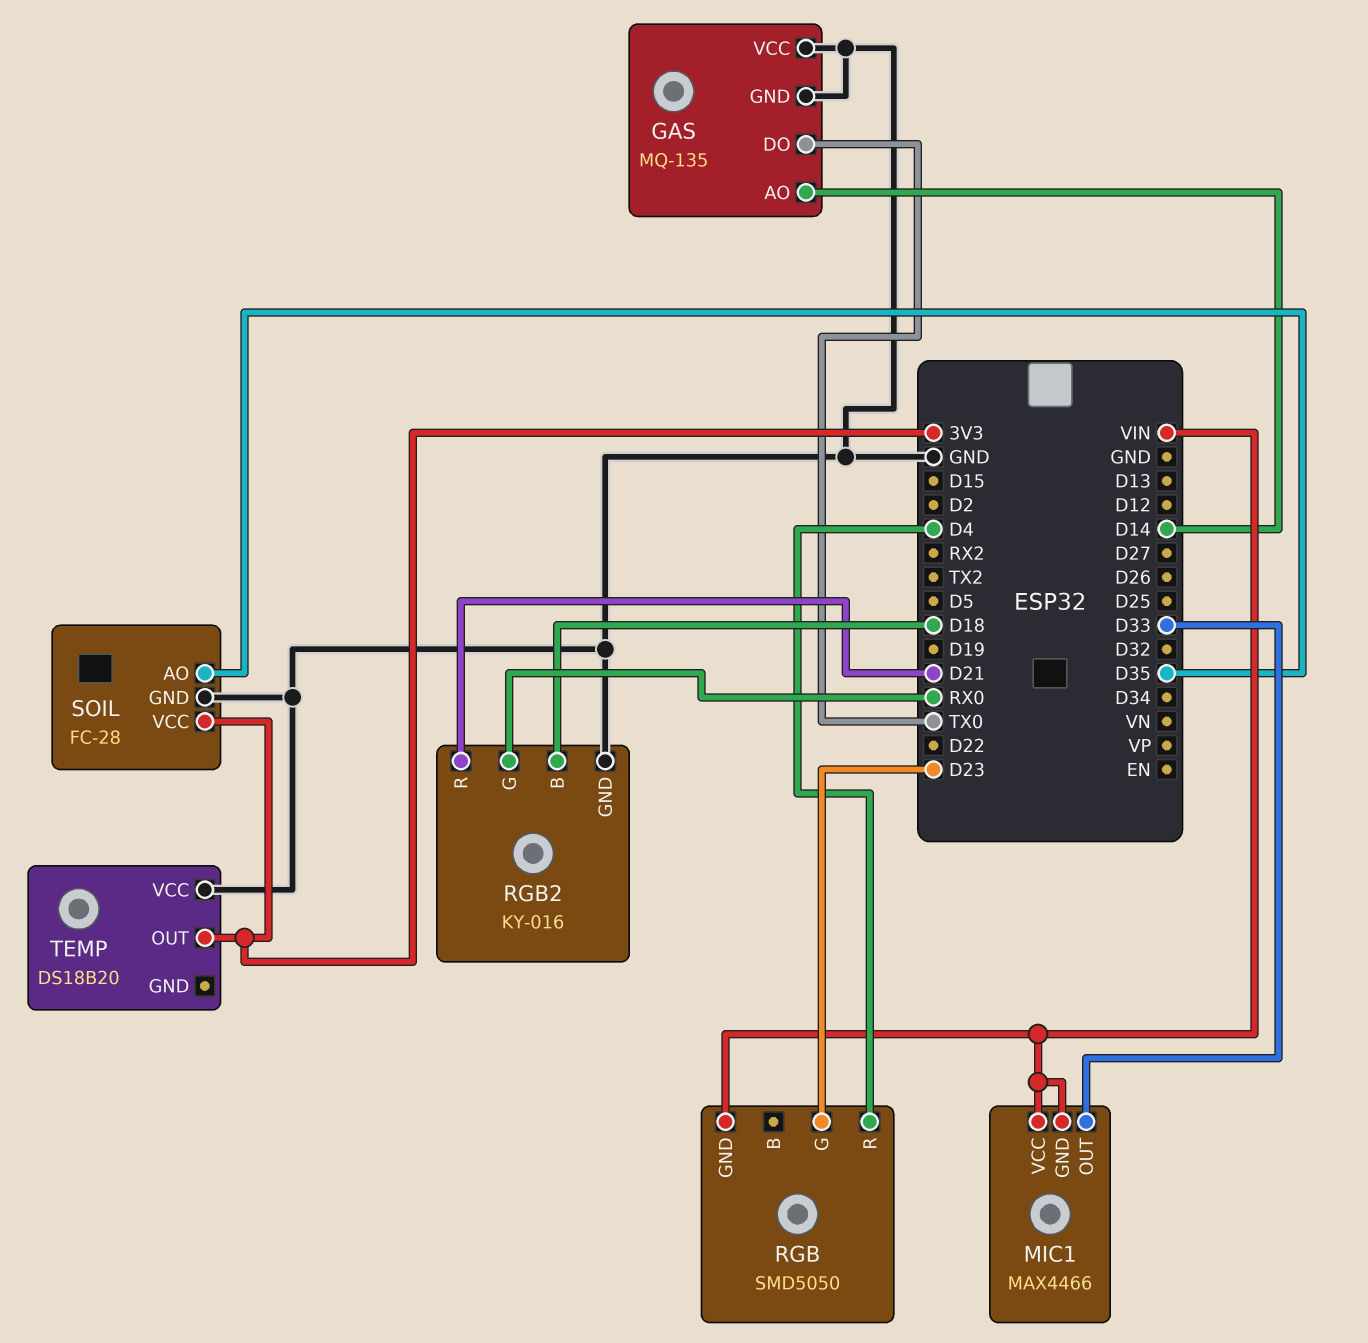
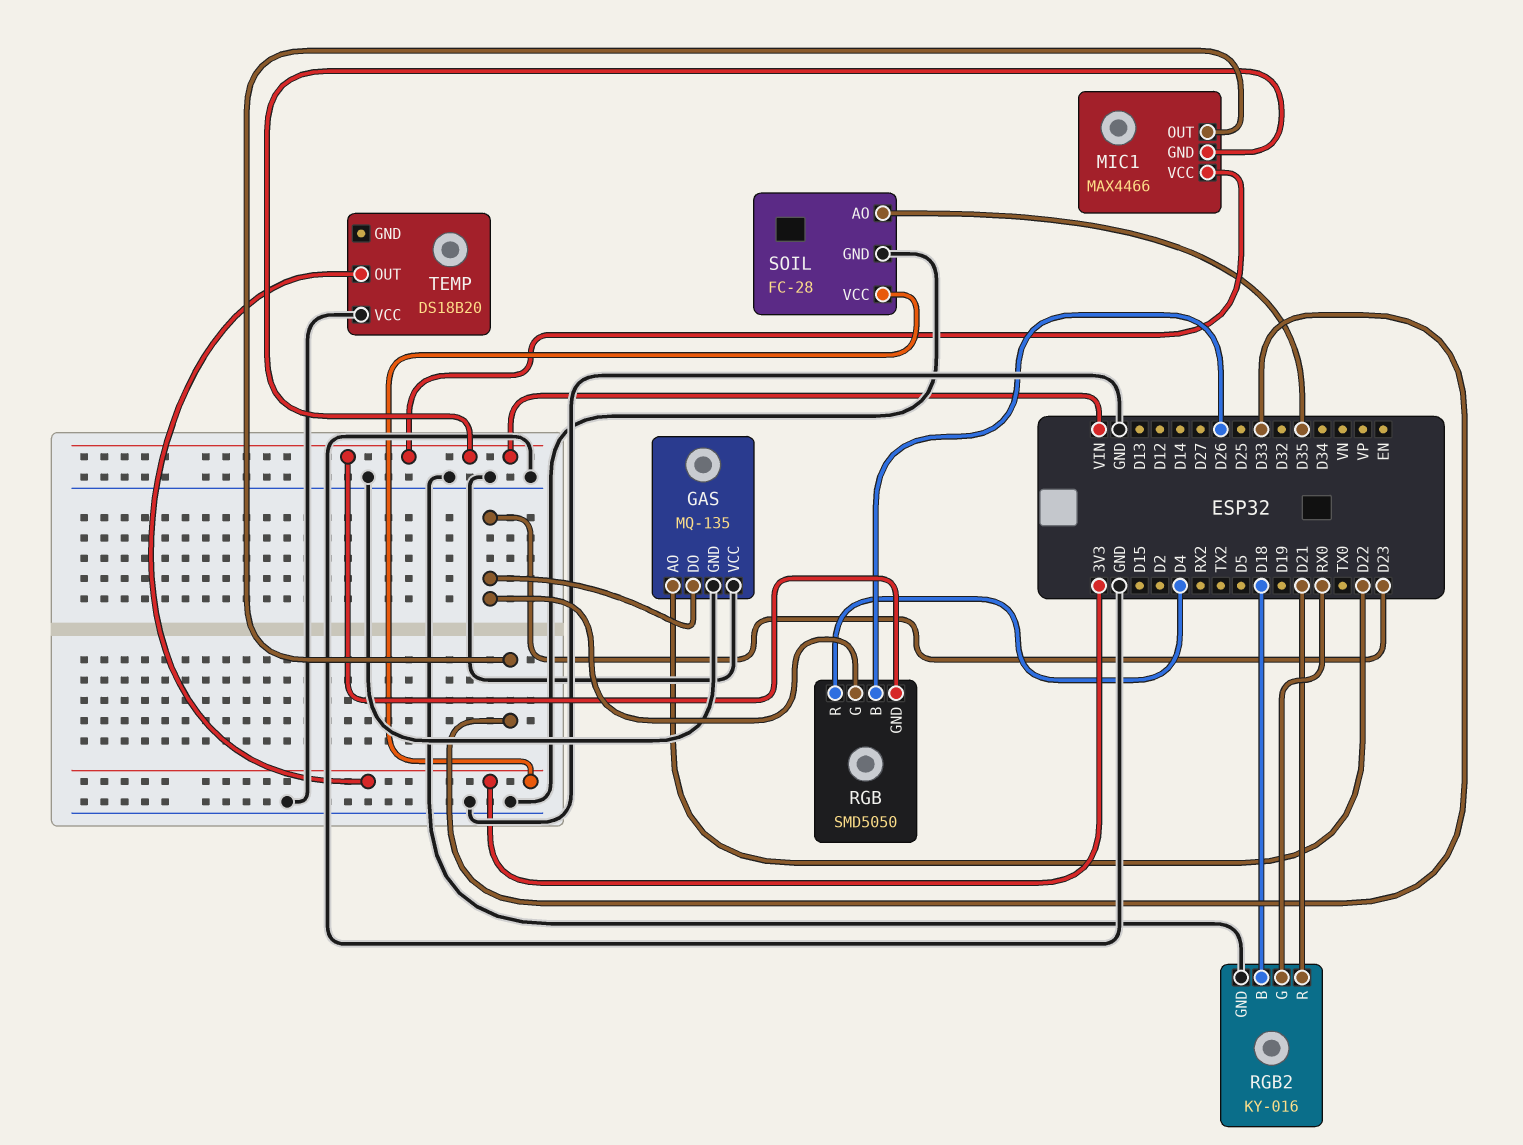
GAS pin AO: D14 -> D22
GAS pin DO: TX0 -> D23
RGB pin B: none -> D26

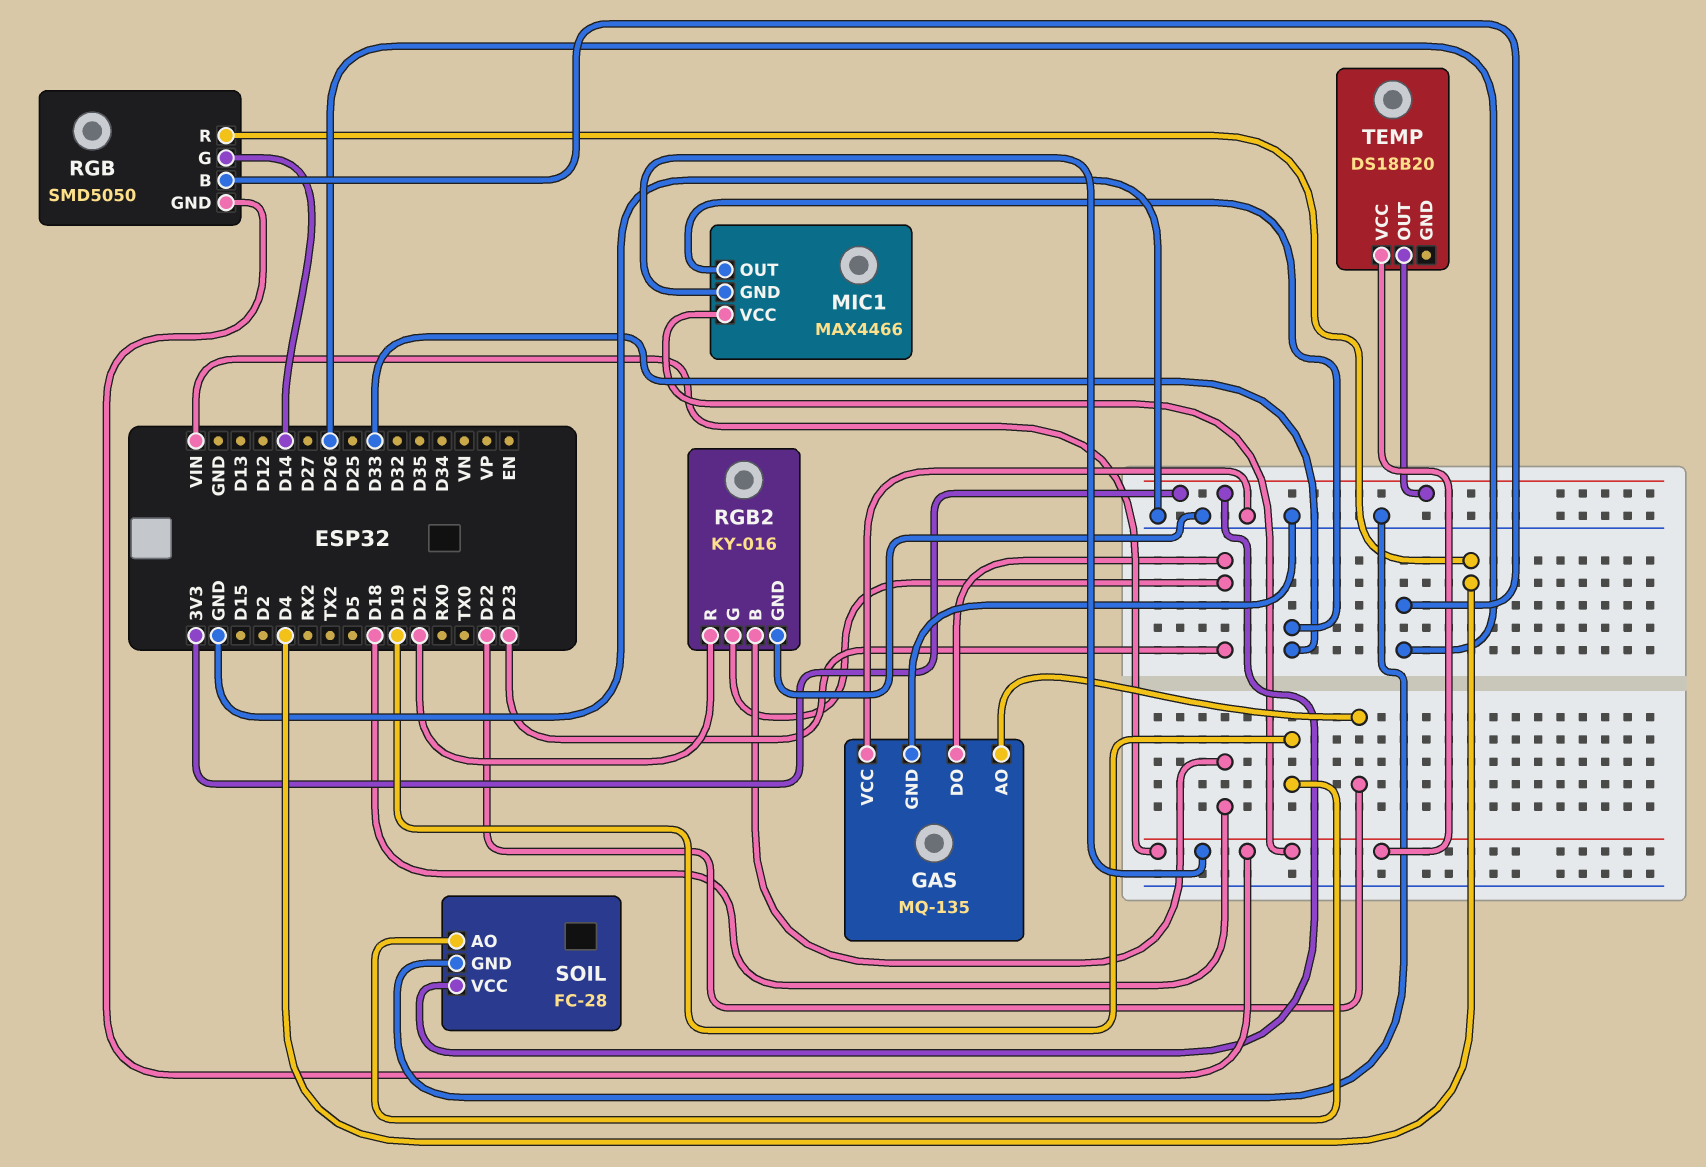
RGB pin G: D23 -> D14
RGB2 pin G: RX0 -> D23
SOIL pin AO: D35 -> D19
TEMP pin VCC: GND -> VIN

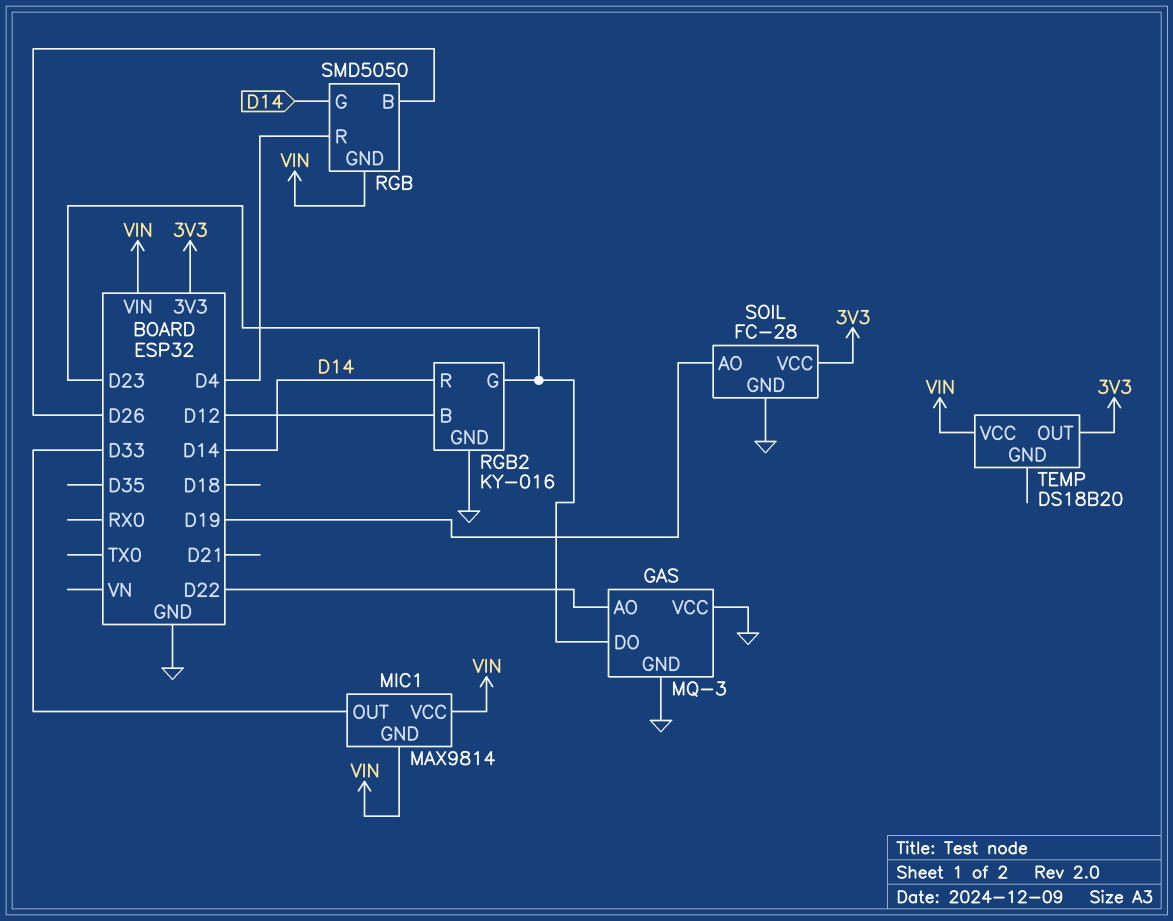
GAS: MQ-135 -> MQ-3
MIC1: MAX4466 -> MAX9814
RGB2 pin B: D18 -> D12
RGB2 pin R: D21 -> D14

